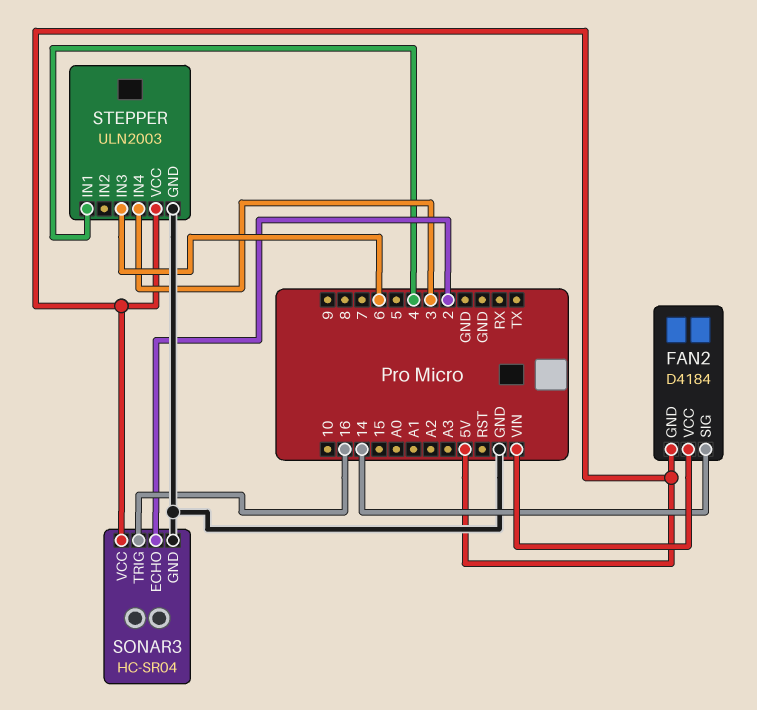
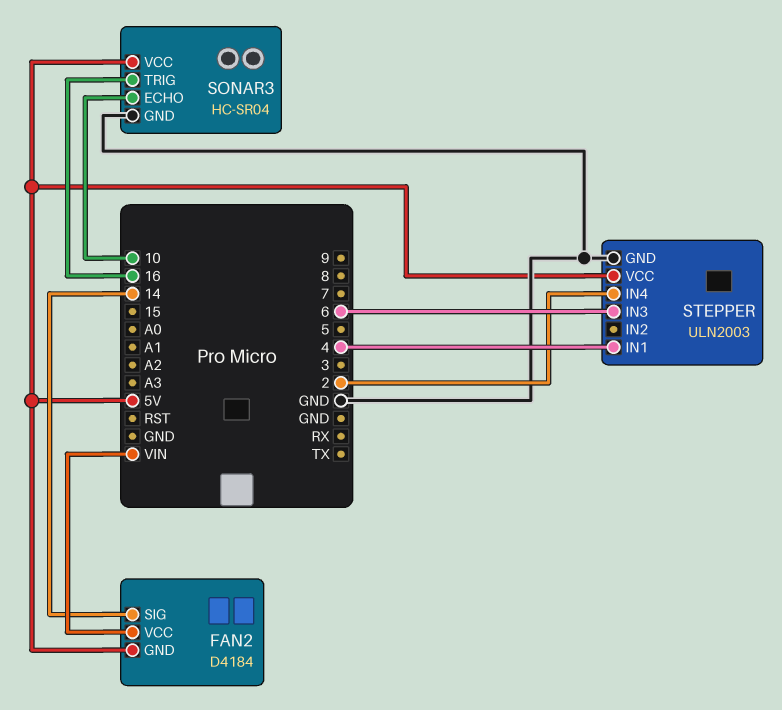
SONAR3 pin ECHO: 2 -> 10
STEPPER pin IN4: 3 -> 2

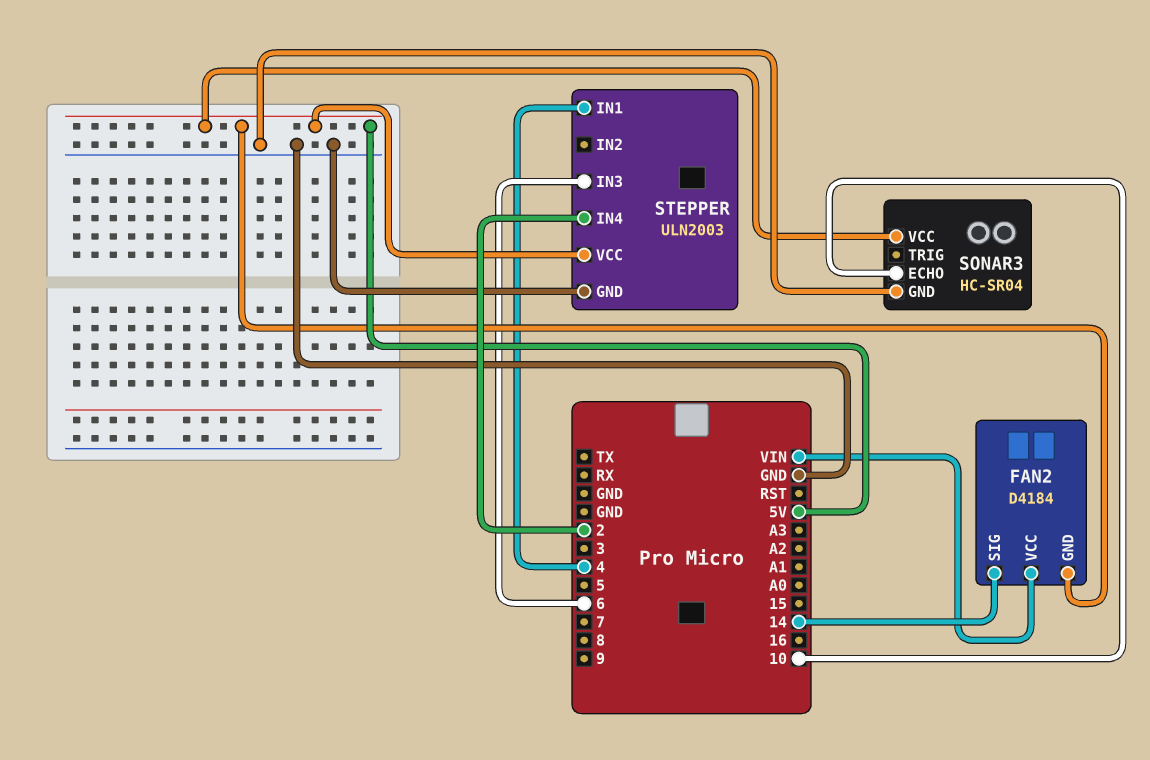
SONAR3 pin TRIG: 16 -> none

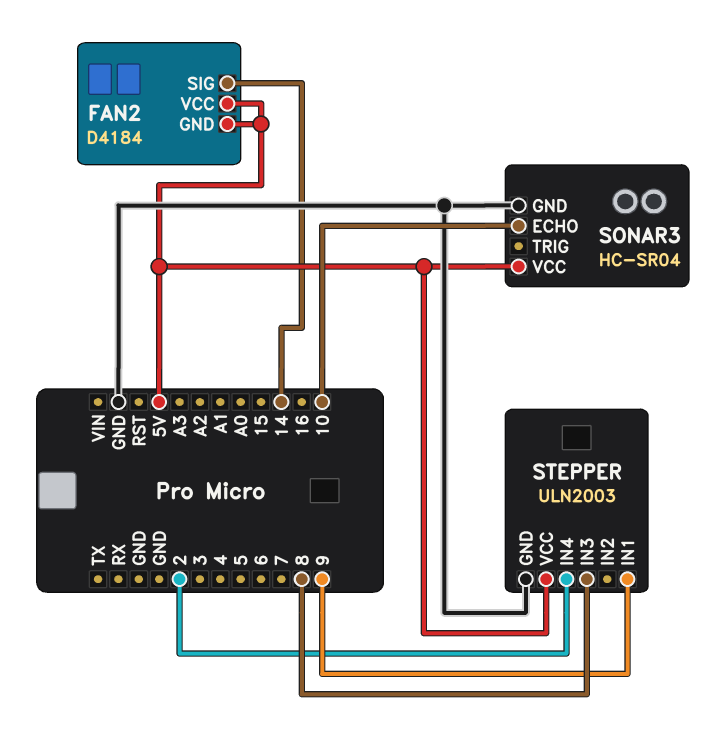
FAN2 pin VCC: VIN -> 5V
STEPPER pin IN1: 4 -> 9
STEPPER pin IN3: 6 -> 8

